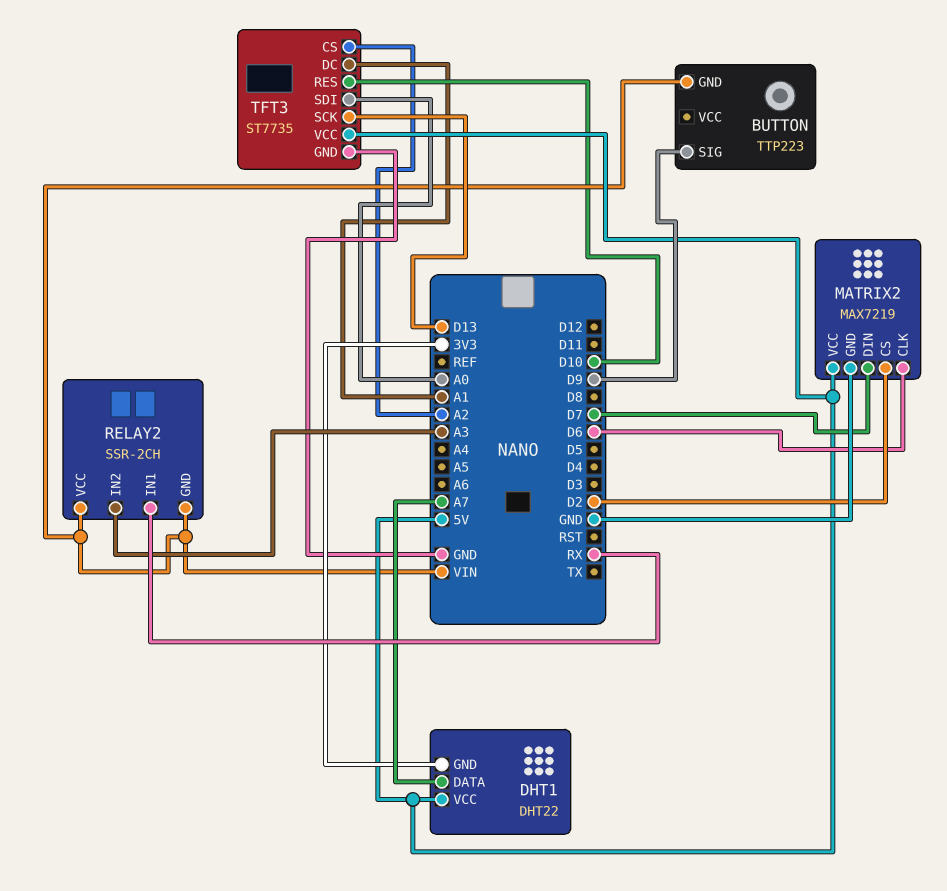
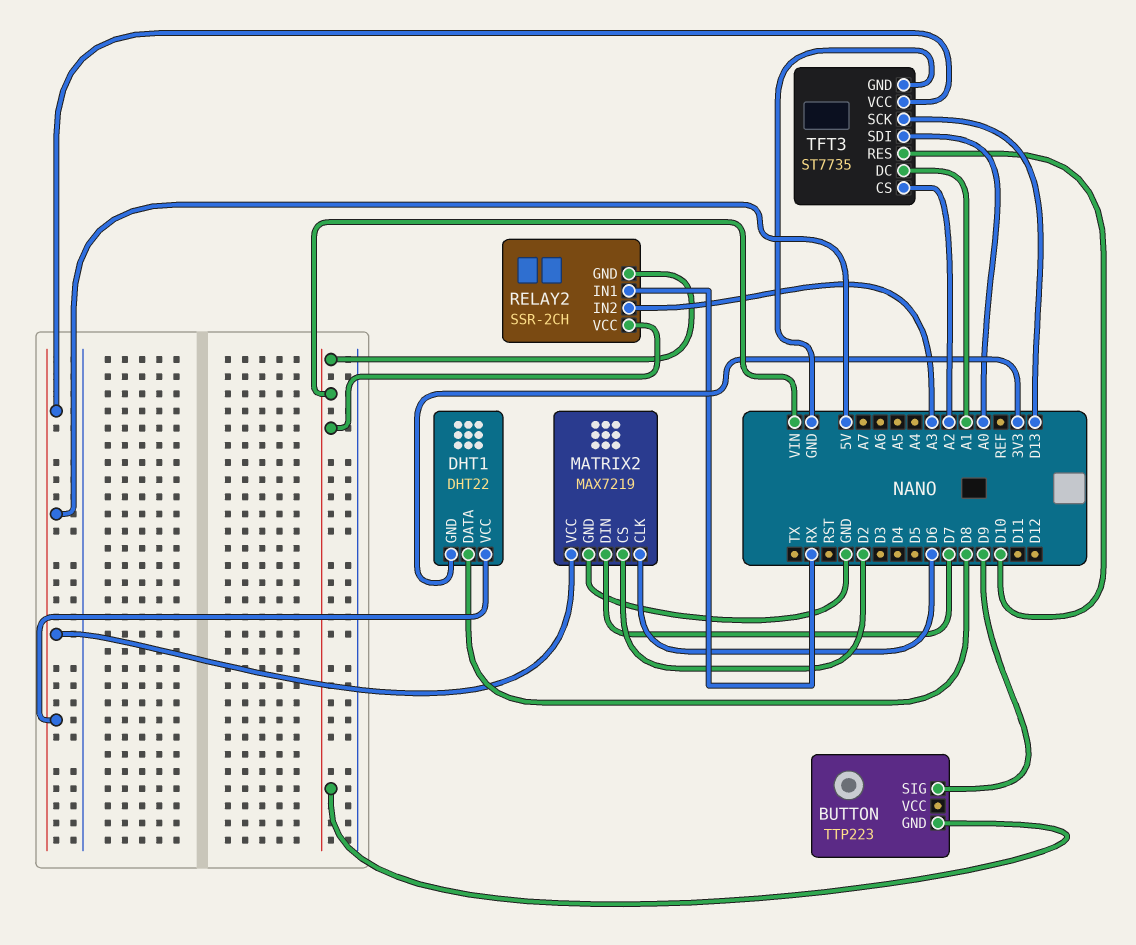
DHT1 pin DATA: A7 -> D8

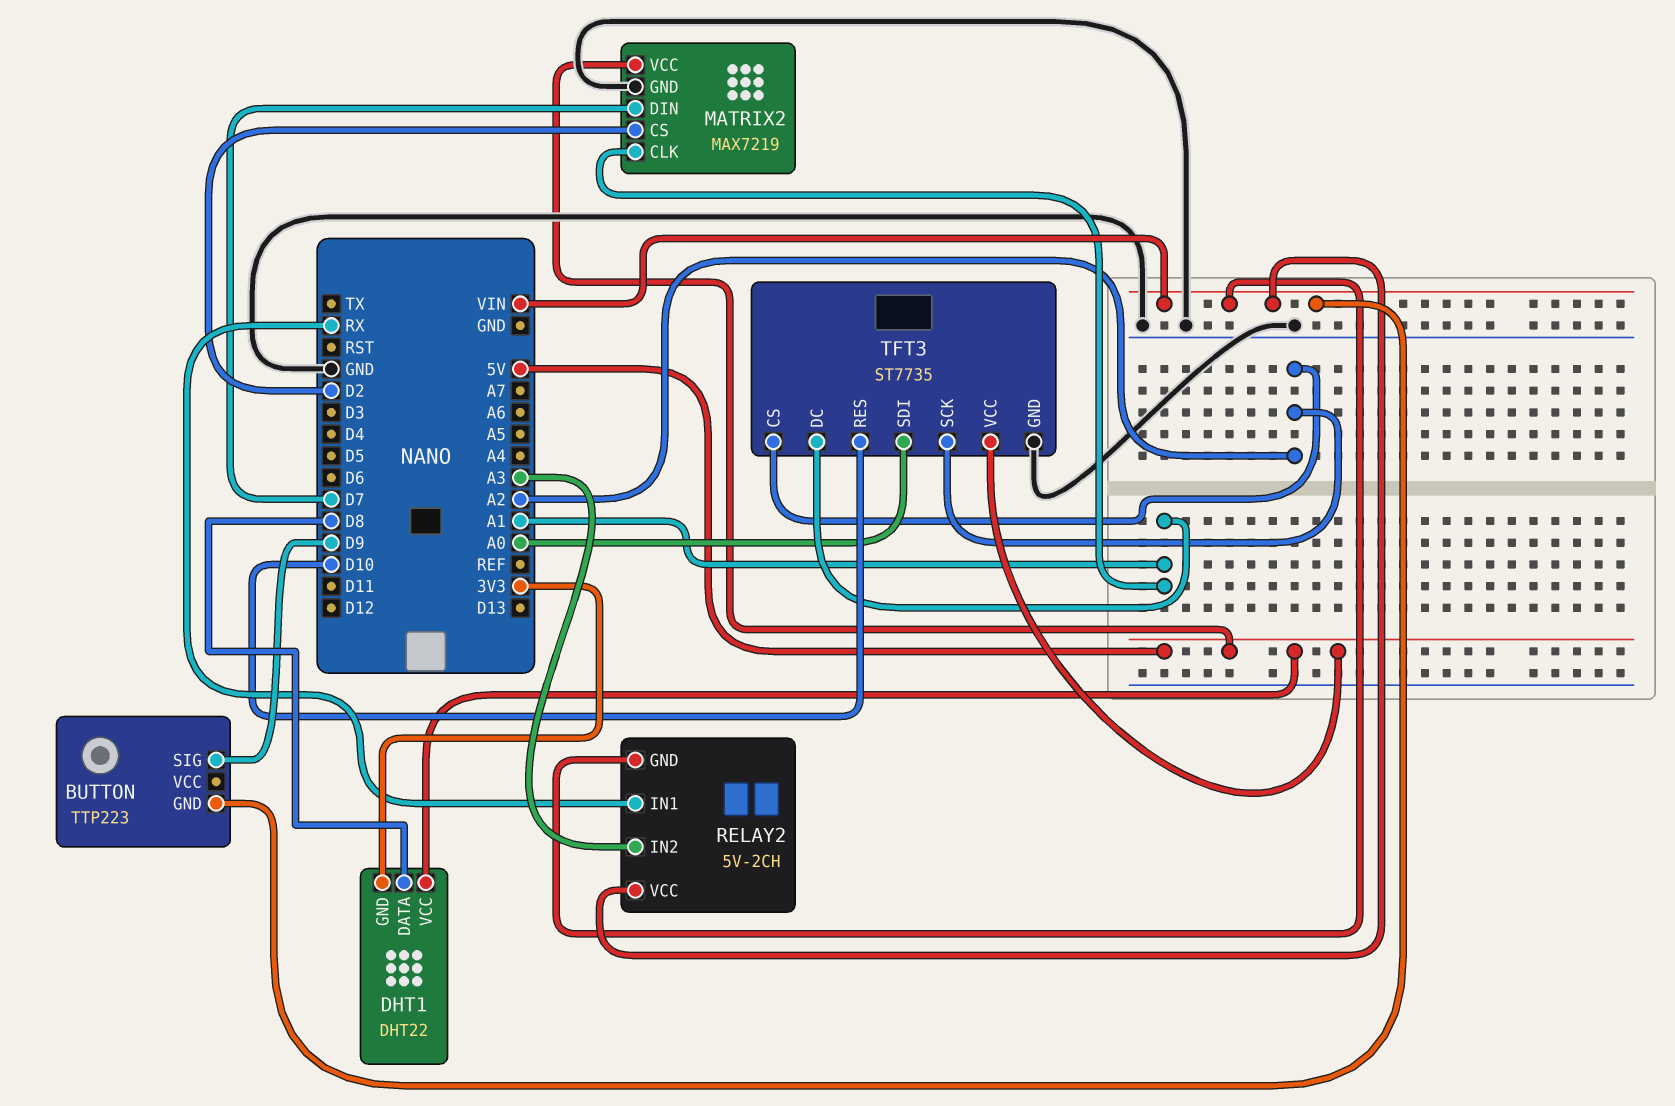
MATRIX2 pin CLK: D6 -> A1
RELAY2: SSR-2CH -> 5V-2CH
TFT3 pin SCK: D13 -> A2

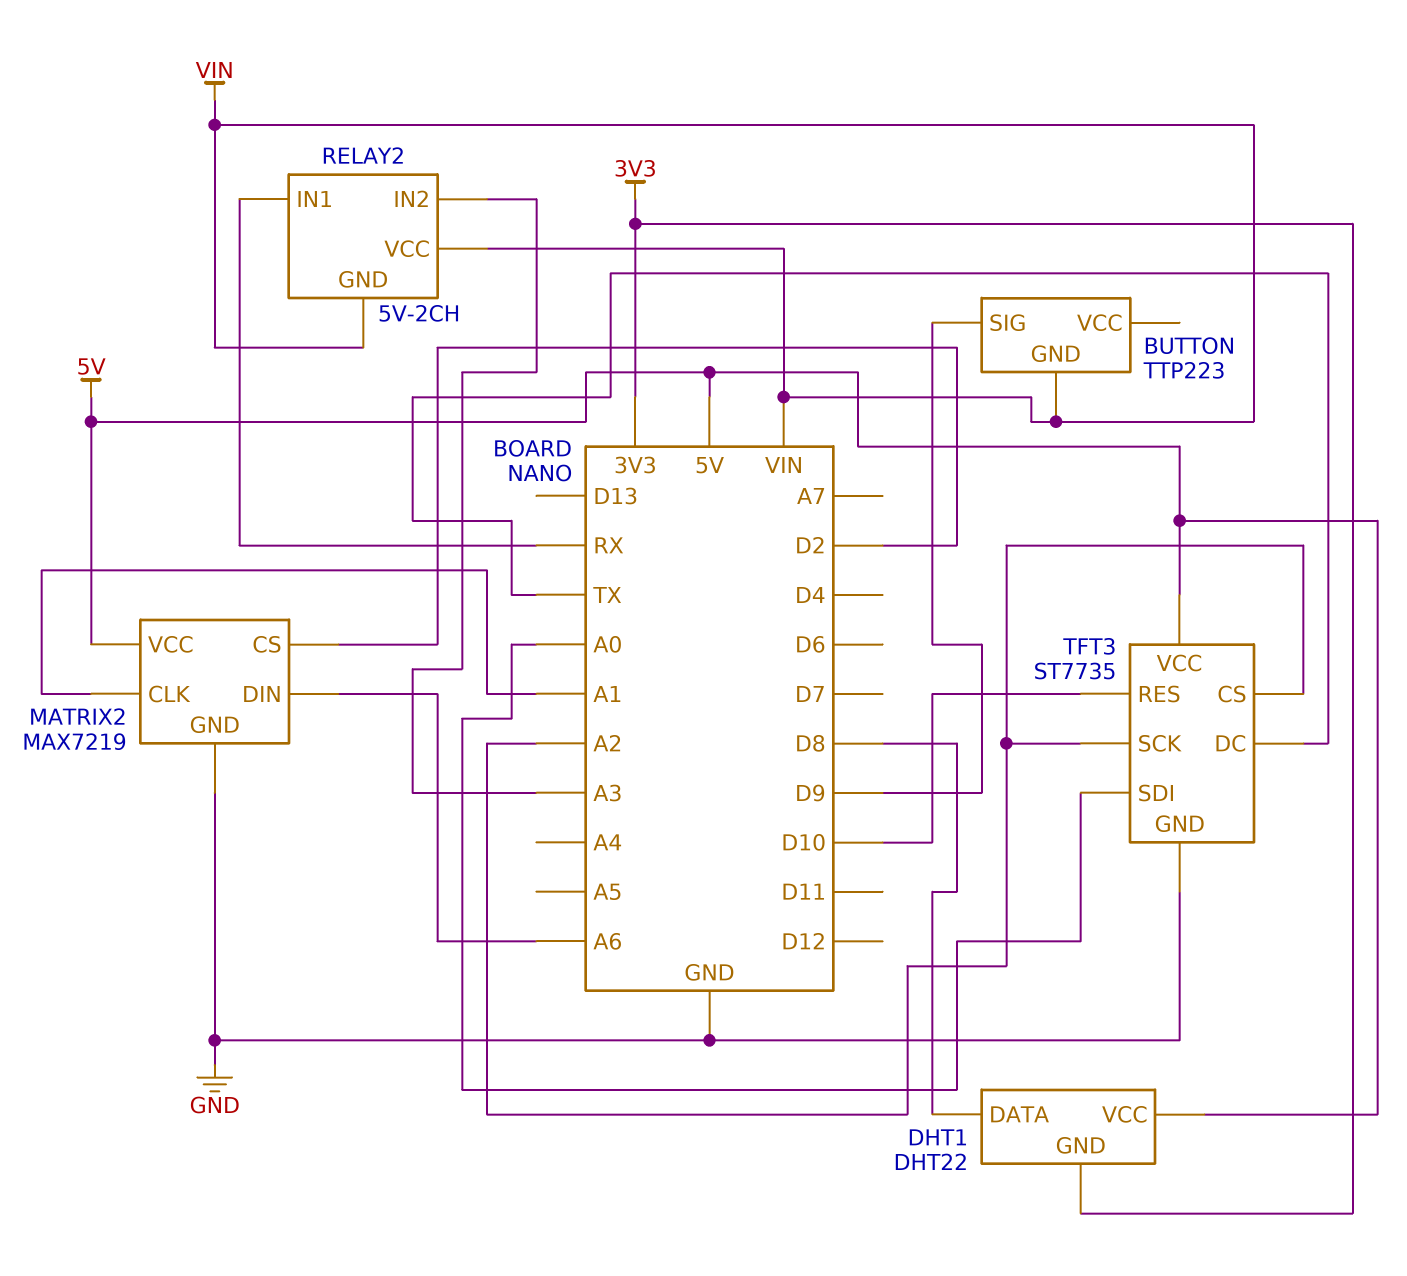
MATRIX2 pin DIN: D7 -> A6
TFT3 pin DC: A1 -> TX

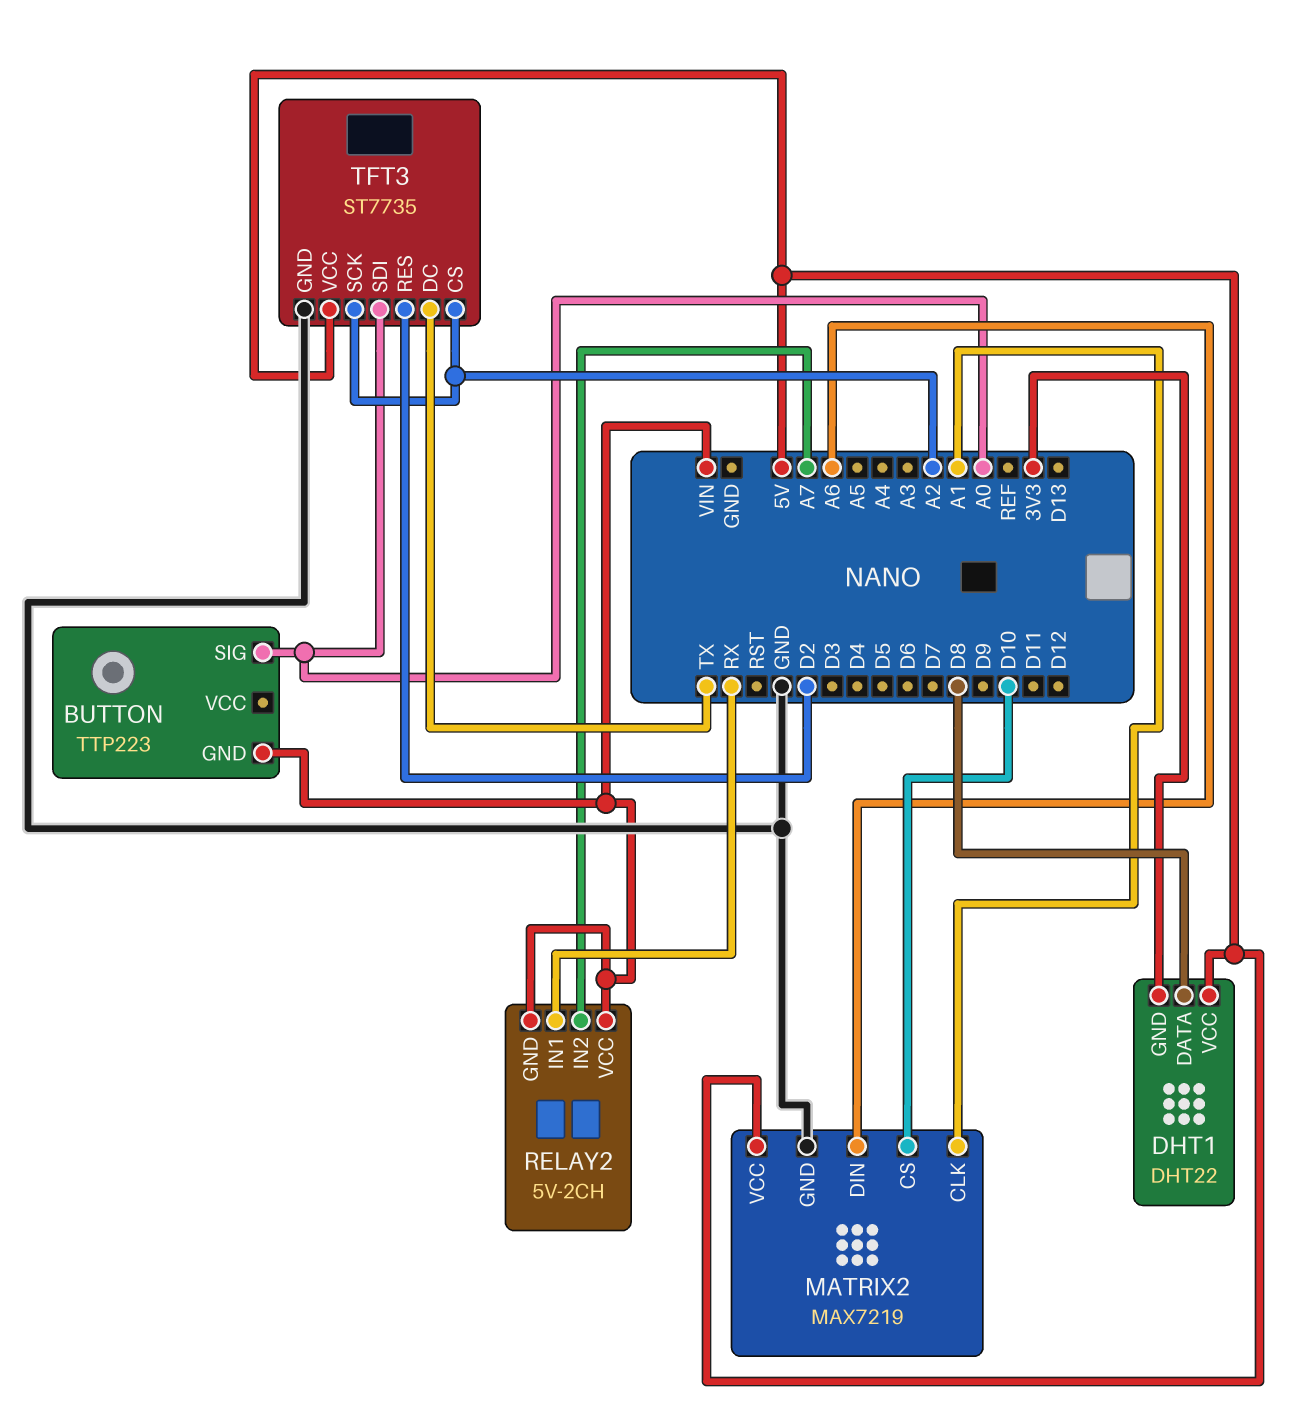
BUTTON pin SIG: D9 -> A0
MATRIX2 pin CS: D2 -> D10
RELAY2 pin IN2: A3 -> A7
TFT3 pin RES: D10 -> D2

